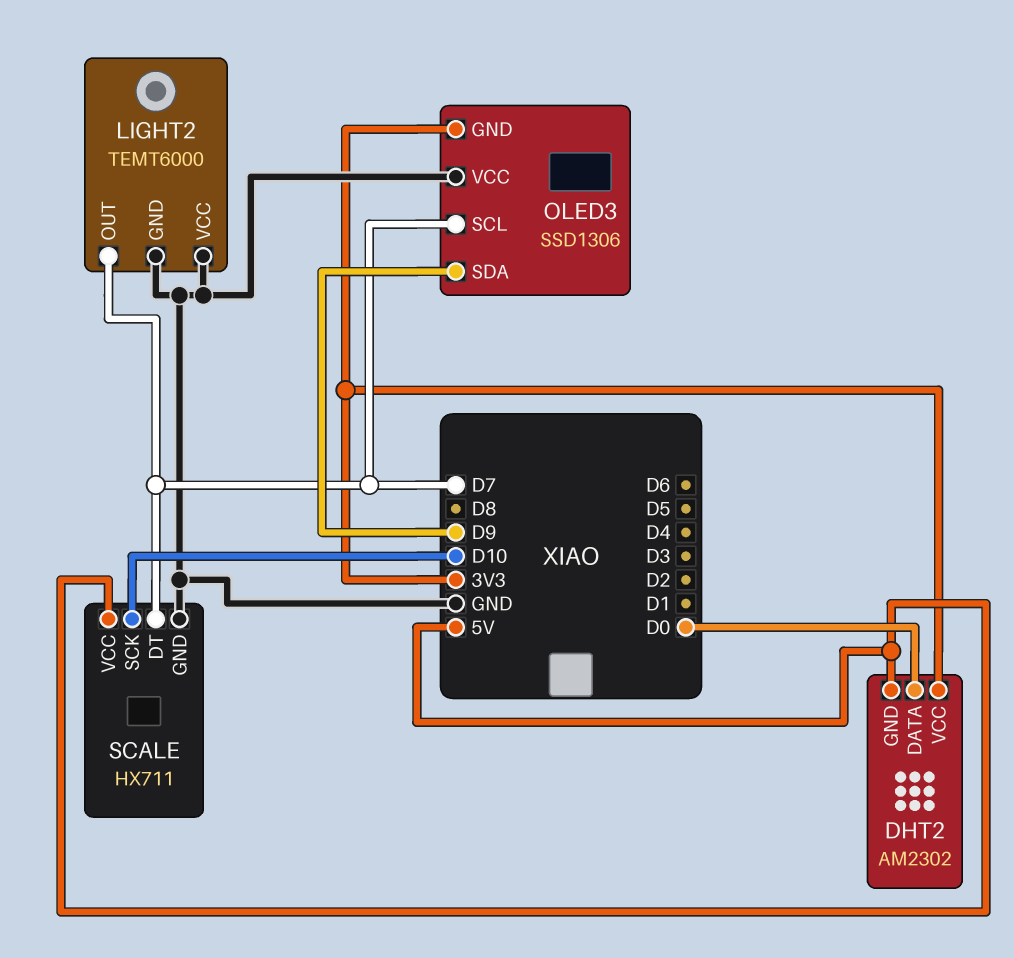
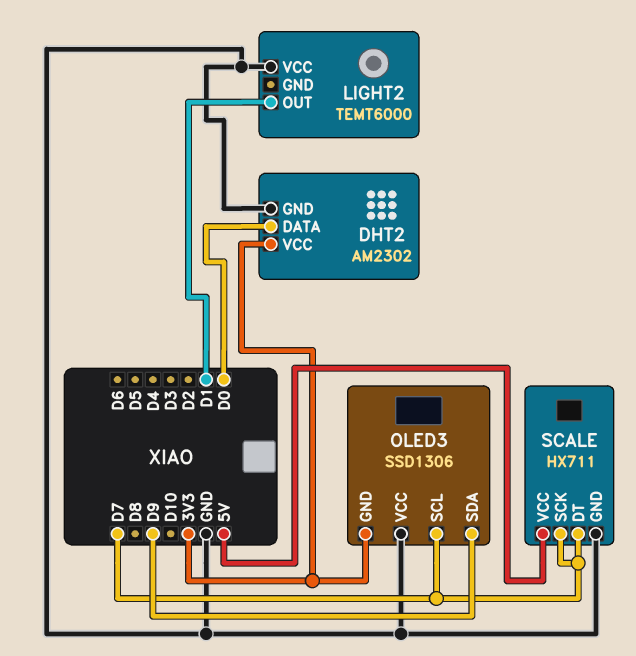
DHT2 pin GND: 5V -> GND
LIGHT2 pin GND: GND -> none
LIGHT2 pin OUT: D7 -> D1
SCALE pin SCK: D10 -> D7

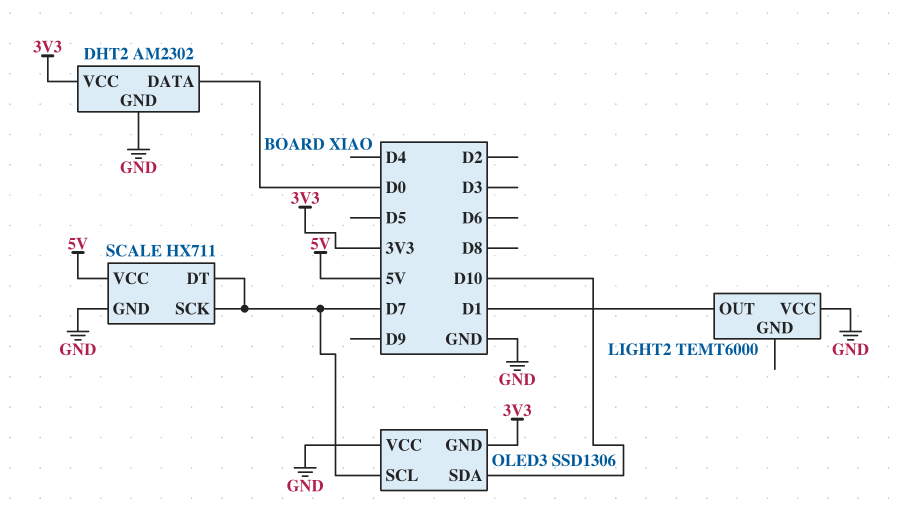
OLED3 pin SDA: D9 -> D10

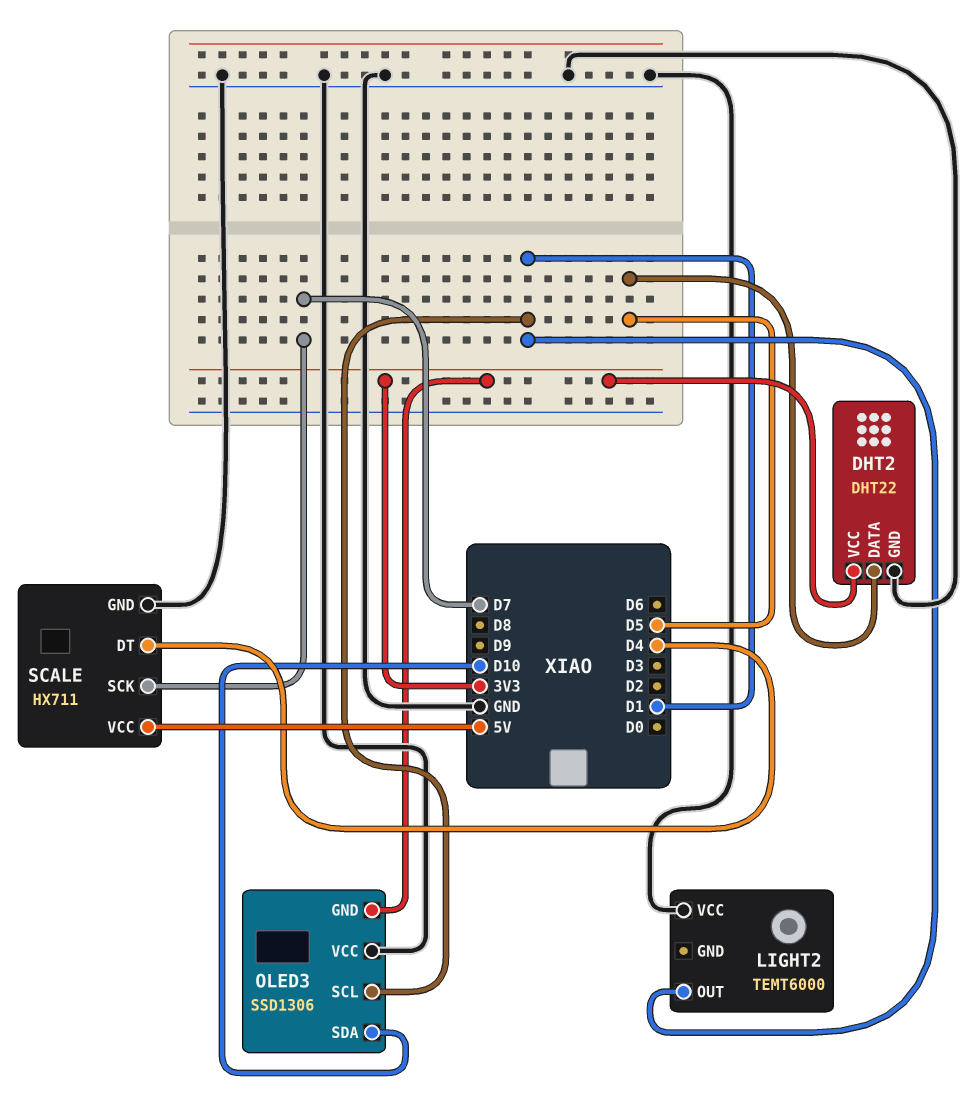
DHT2: AM2302 -> DHT22
DHT2 pin DATA: D0 -> D5
OLED3 pin SCL: D7 -> D1
SCALE pin DT: D7 -> D4

